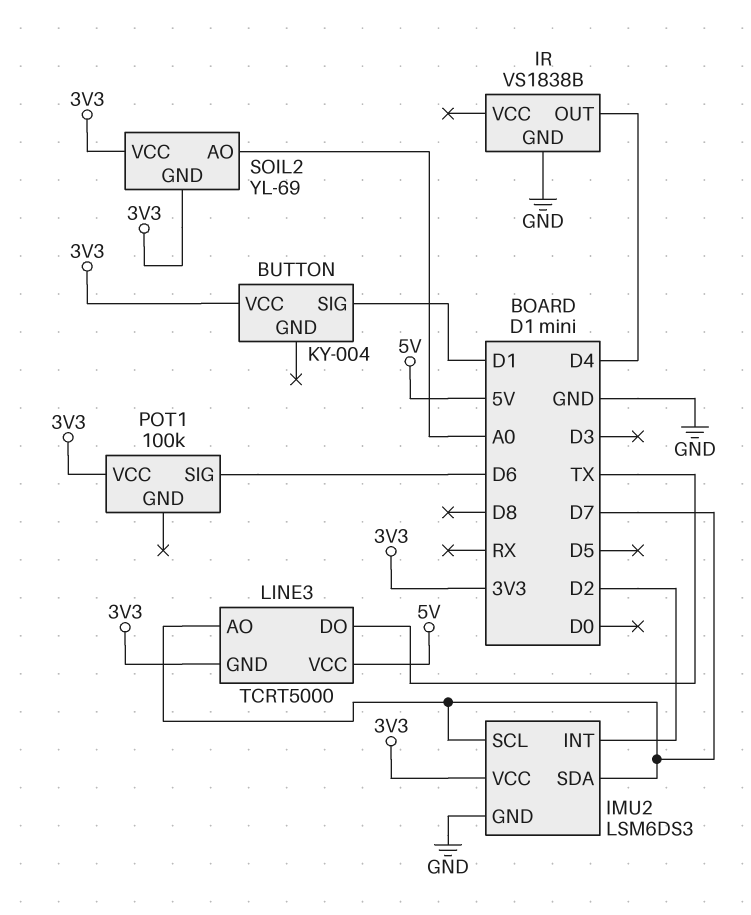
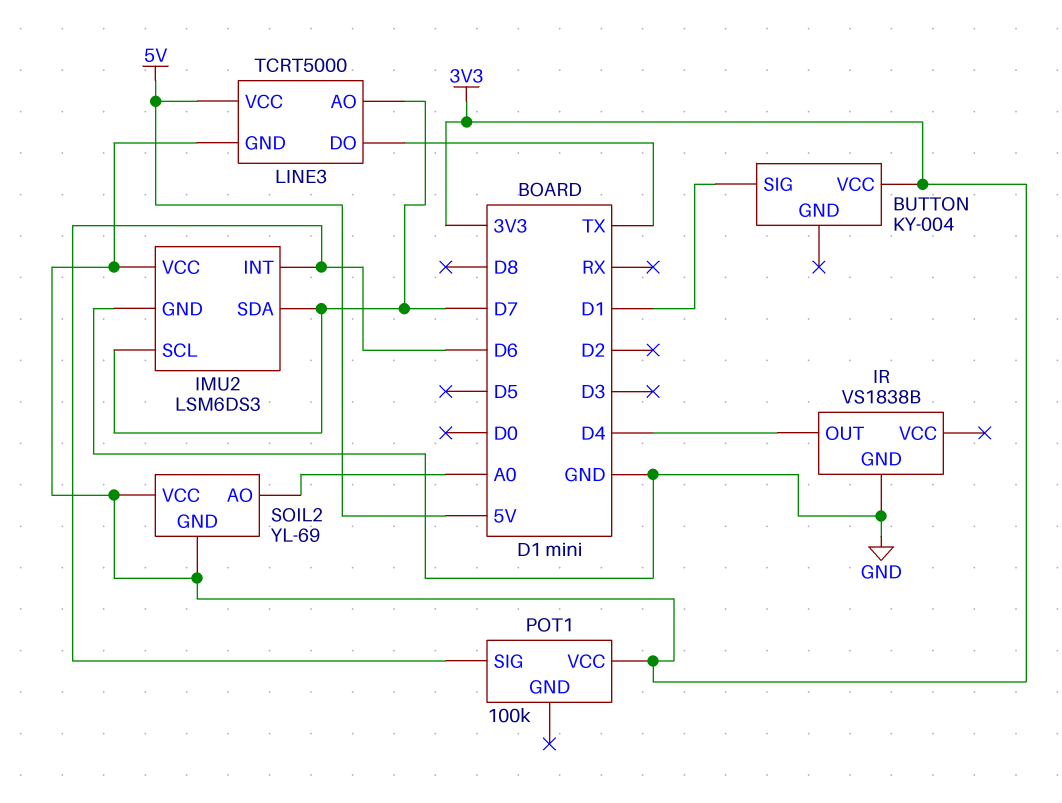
IMU2 pin INT: D2 -> D6

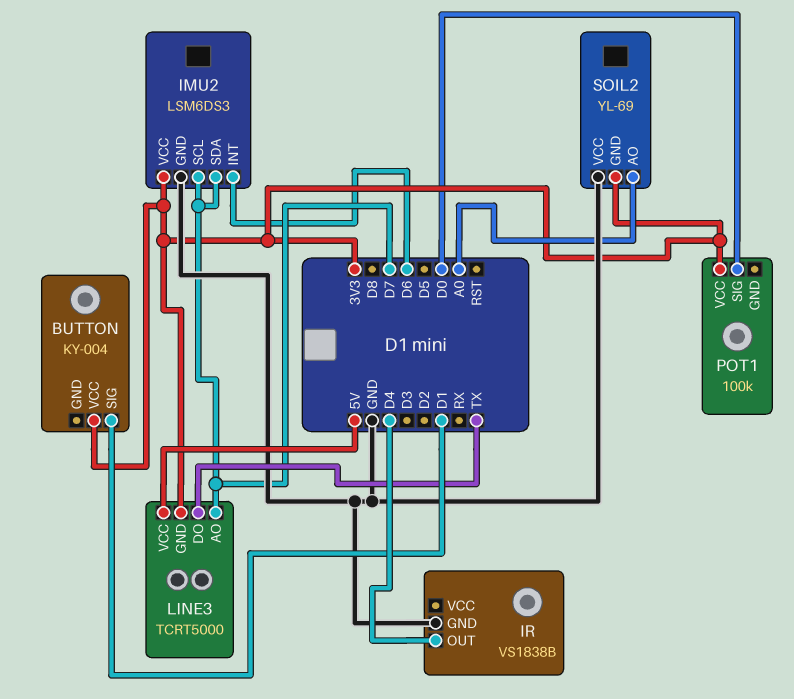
POT1 pin SIG: D6 -> D0
SOIL2 pin VCC: 3V3 -> GND

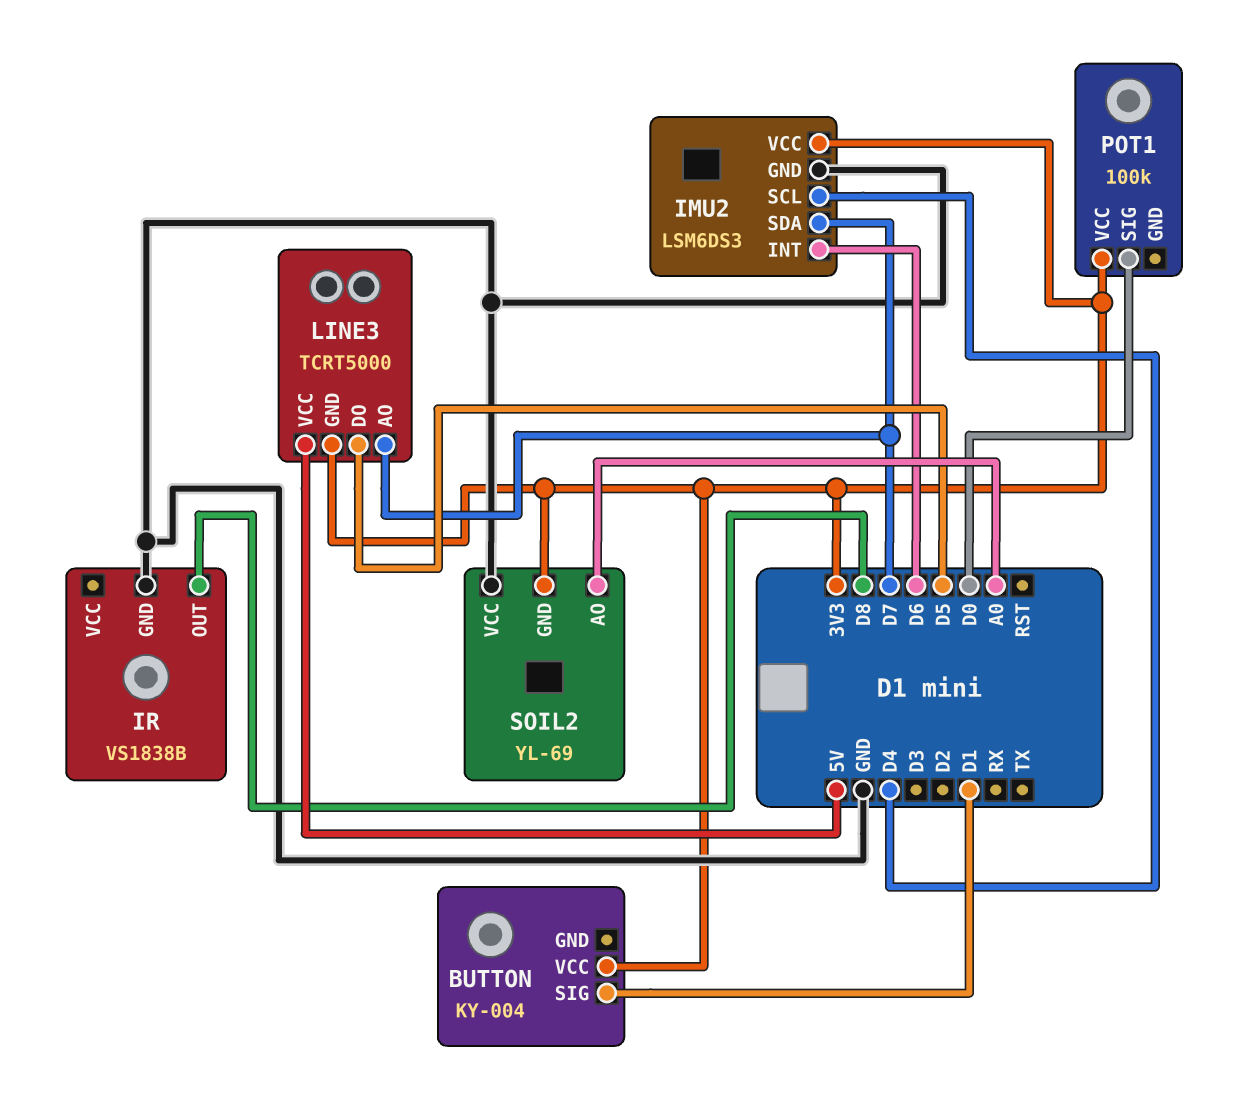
IMU2 pin SCL: D7 -> D4
IR pin OUT: D4 -> D8
LINE3 pin DO: TX -> D5

